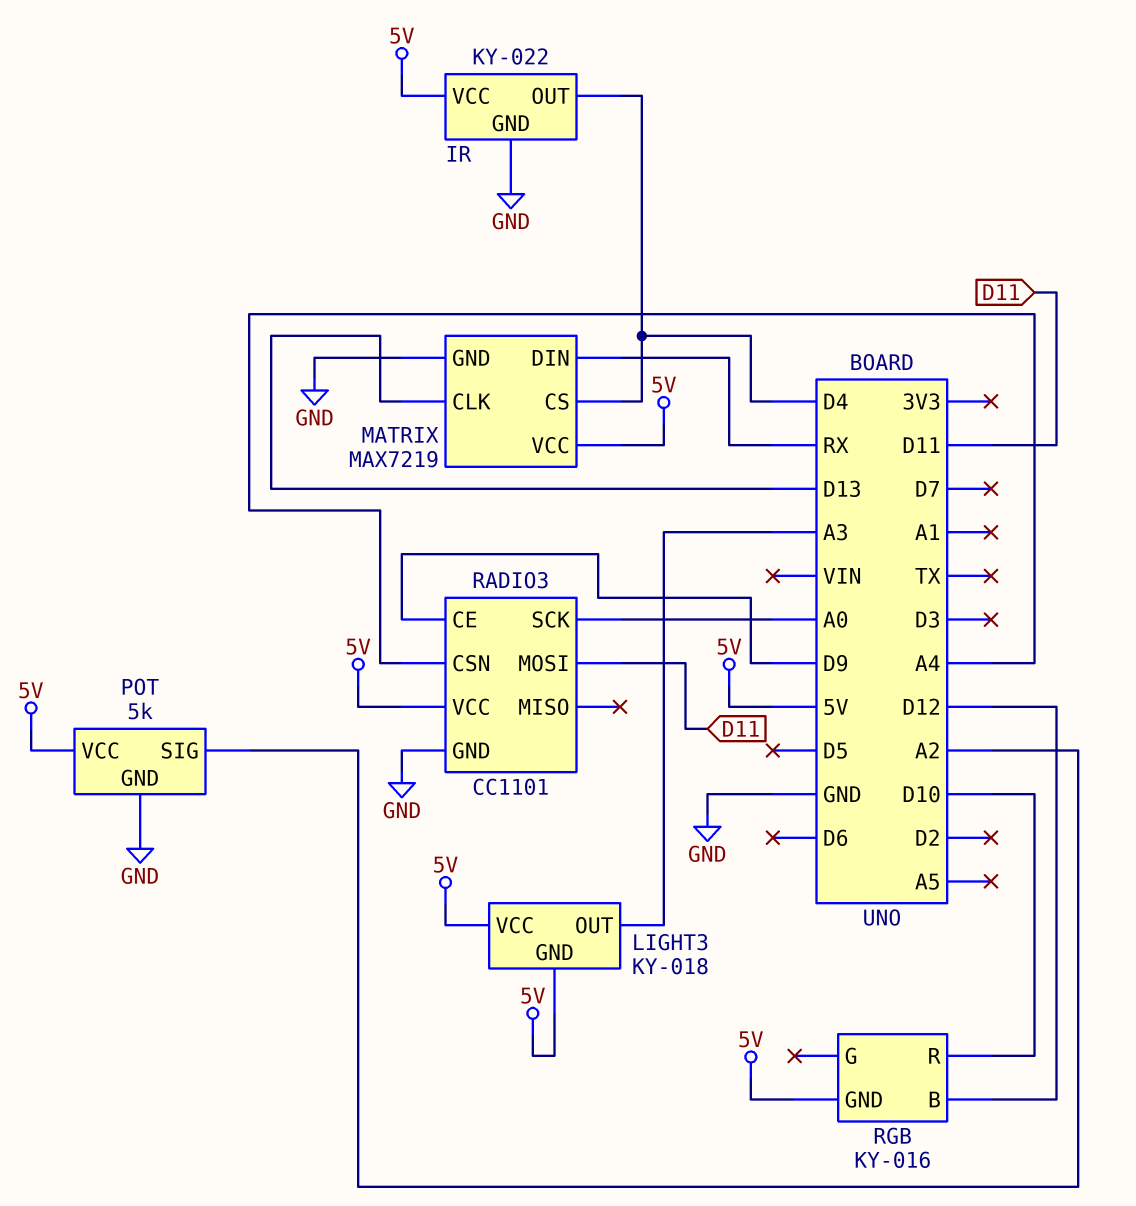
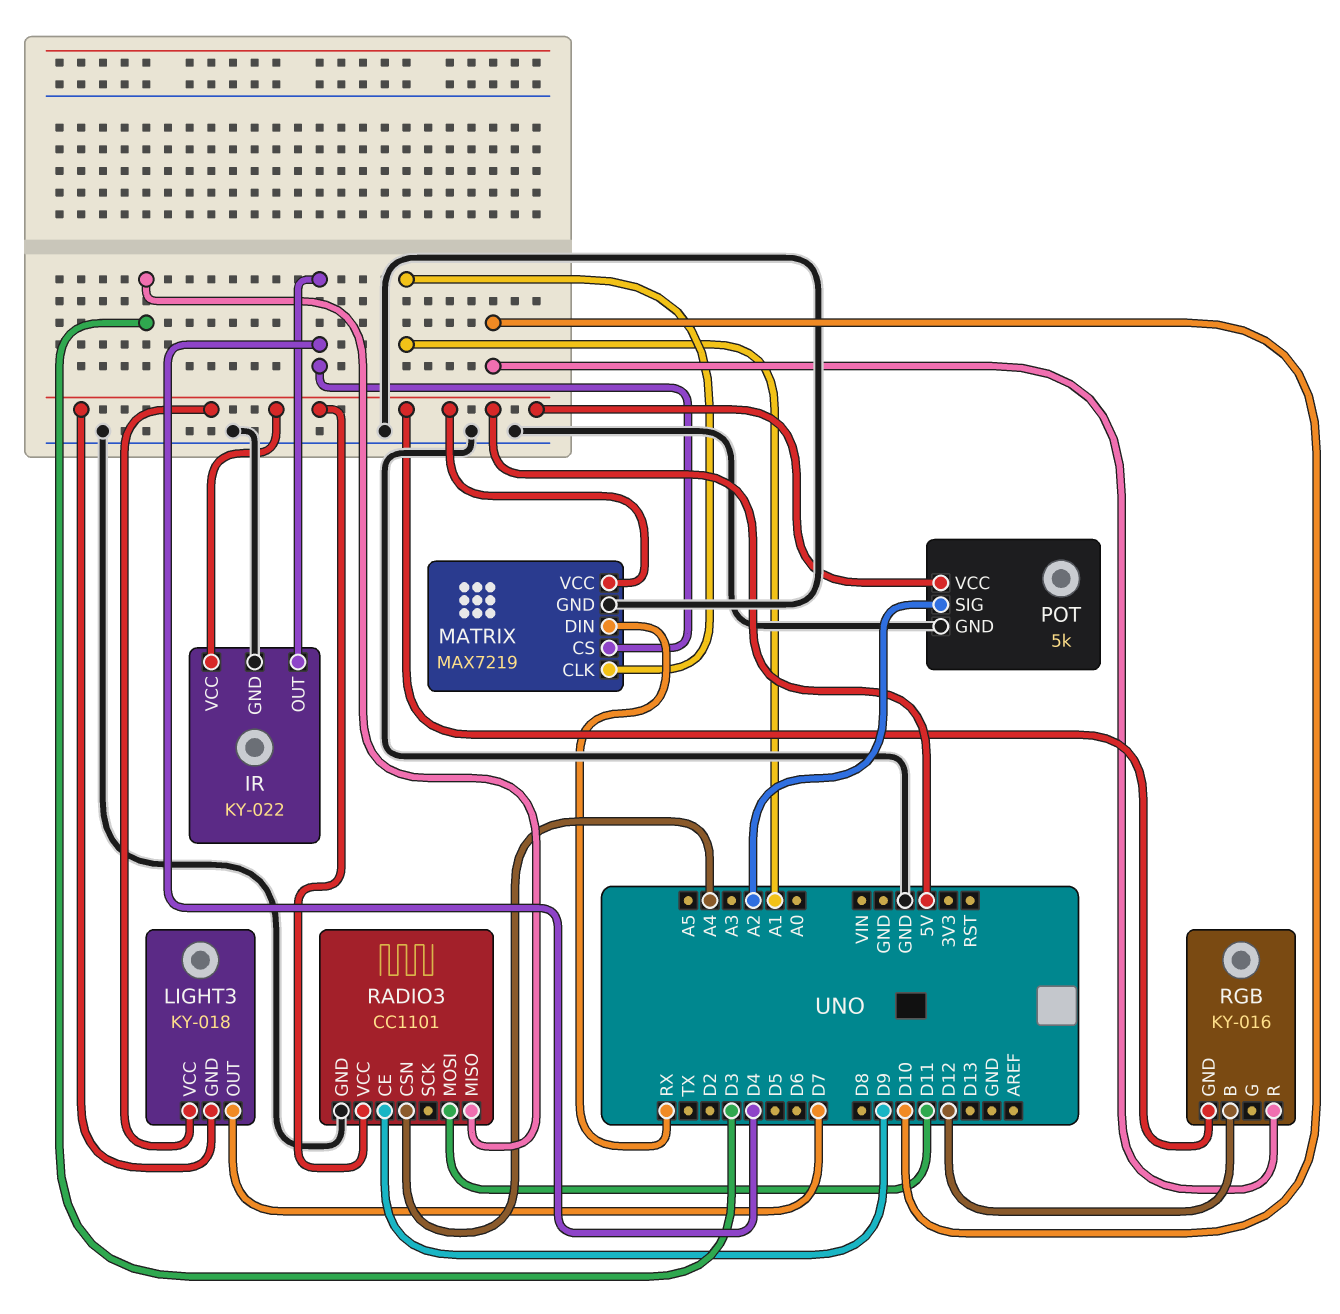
LIGHT3 pin OUT: A3 -> D7
MATRIX pin CLK: D13 -> A1
RADIO3 pin MISO: none -> D3
RADIO3 pin SCK: A0 -> none

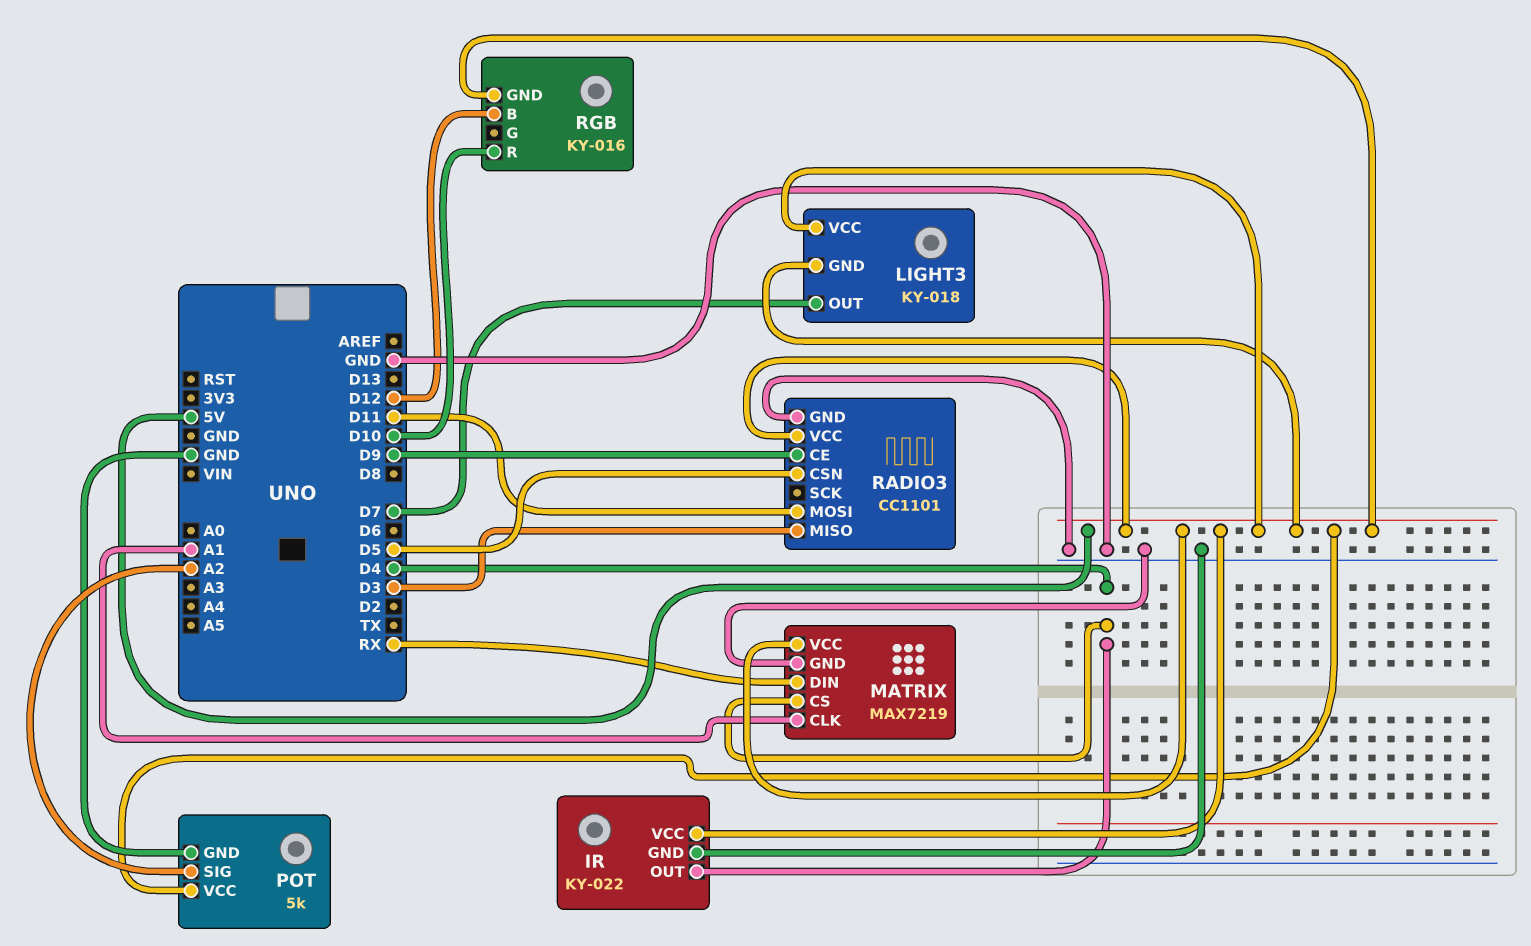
RADIO3 pin CSN: A4 -> D5

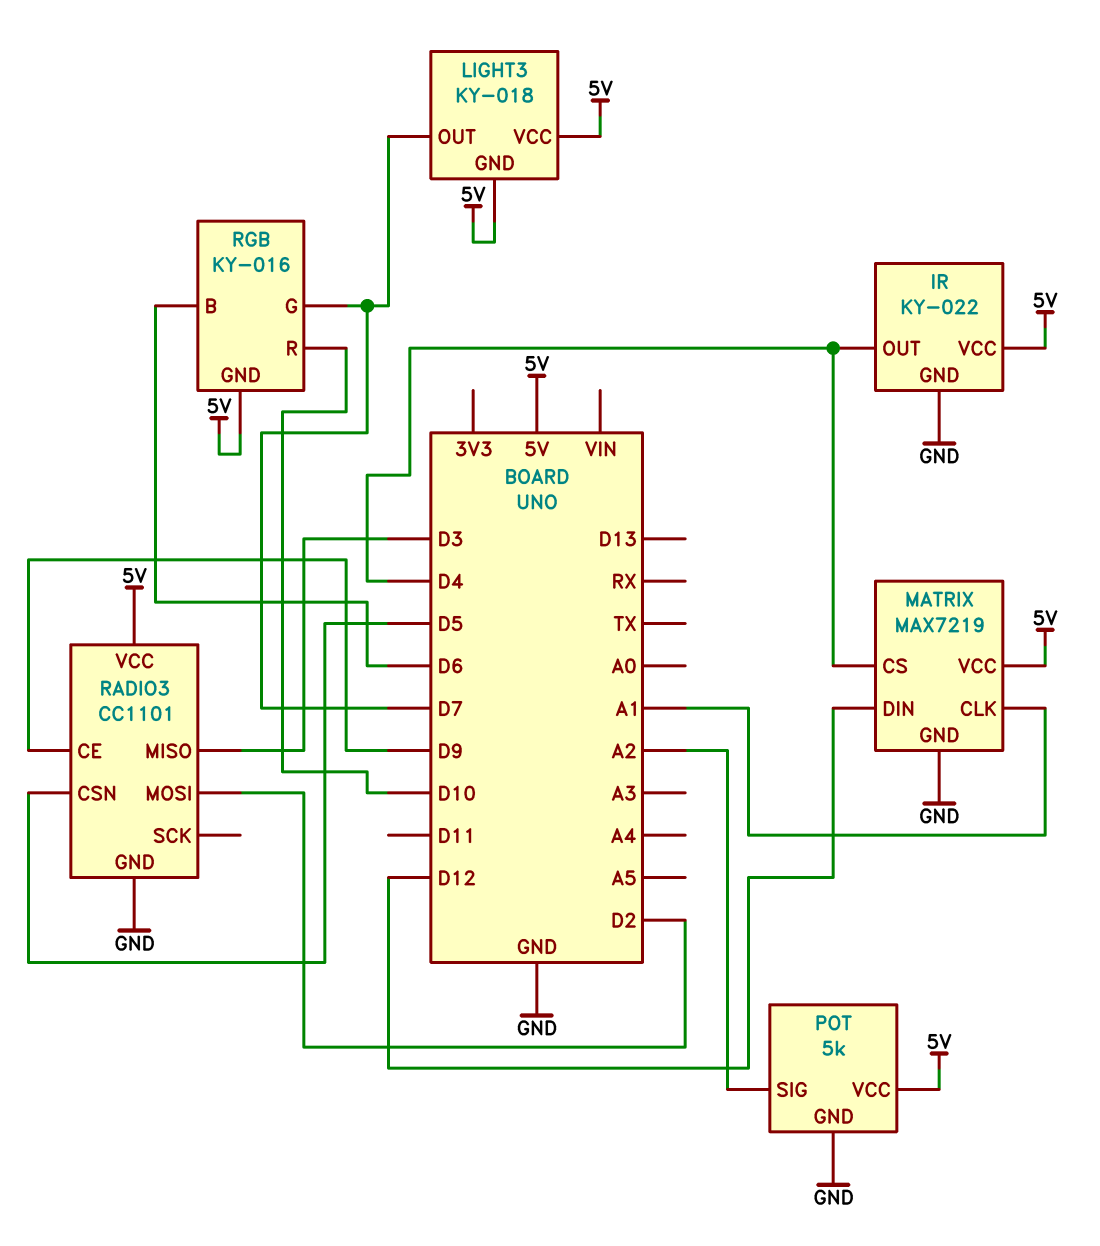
MATRIX pin DIN: RX -> D12
RADIO3 pin MOSI: D11 -> D2
RGB pin B: D12 -> D6
RGB pin G: none -> D7

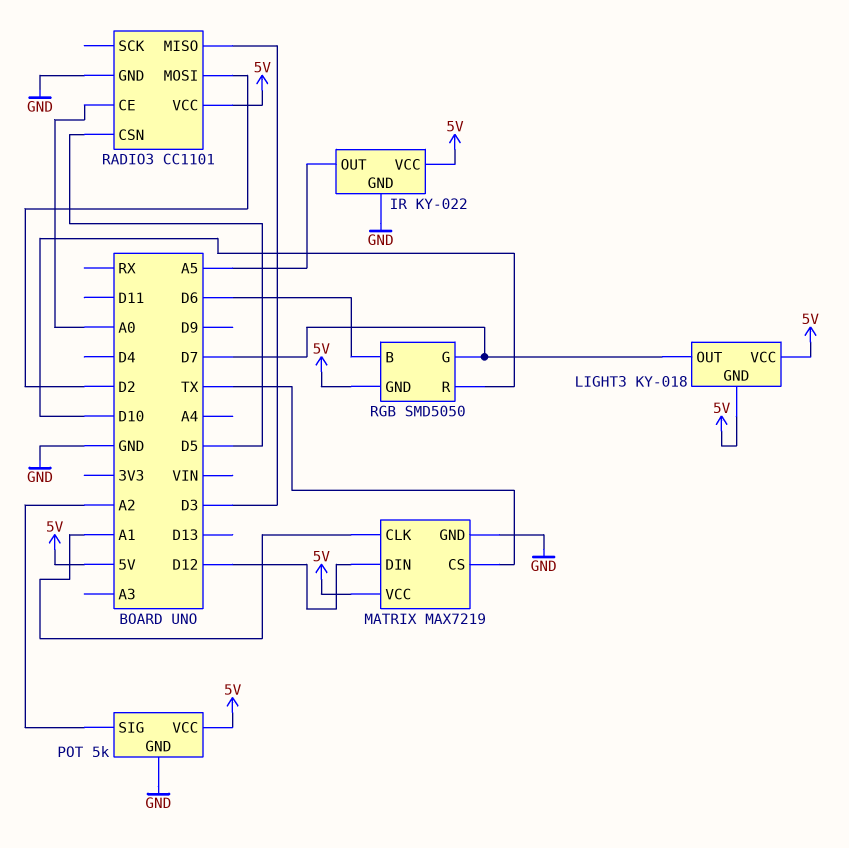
IR pin OUT: D4 -> A5
MATRIX pin CS: D4 -> TX
RADIO3 pin CE: D9 -> A0
RGB: KY-016 -> SMD5050

